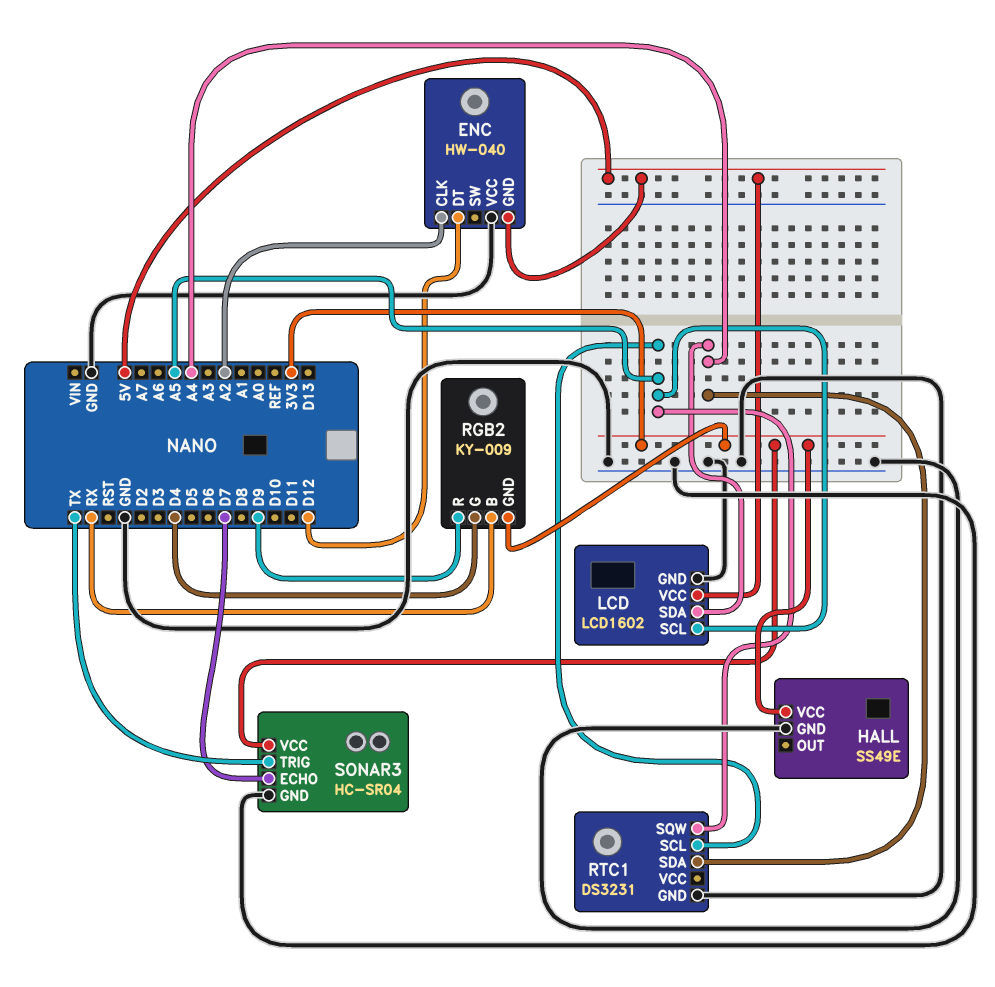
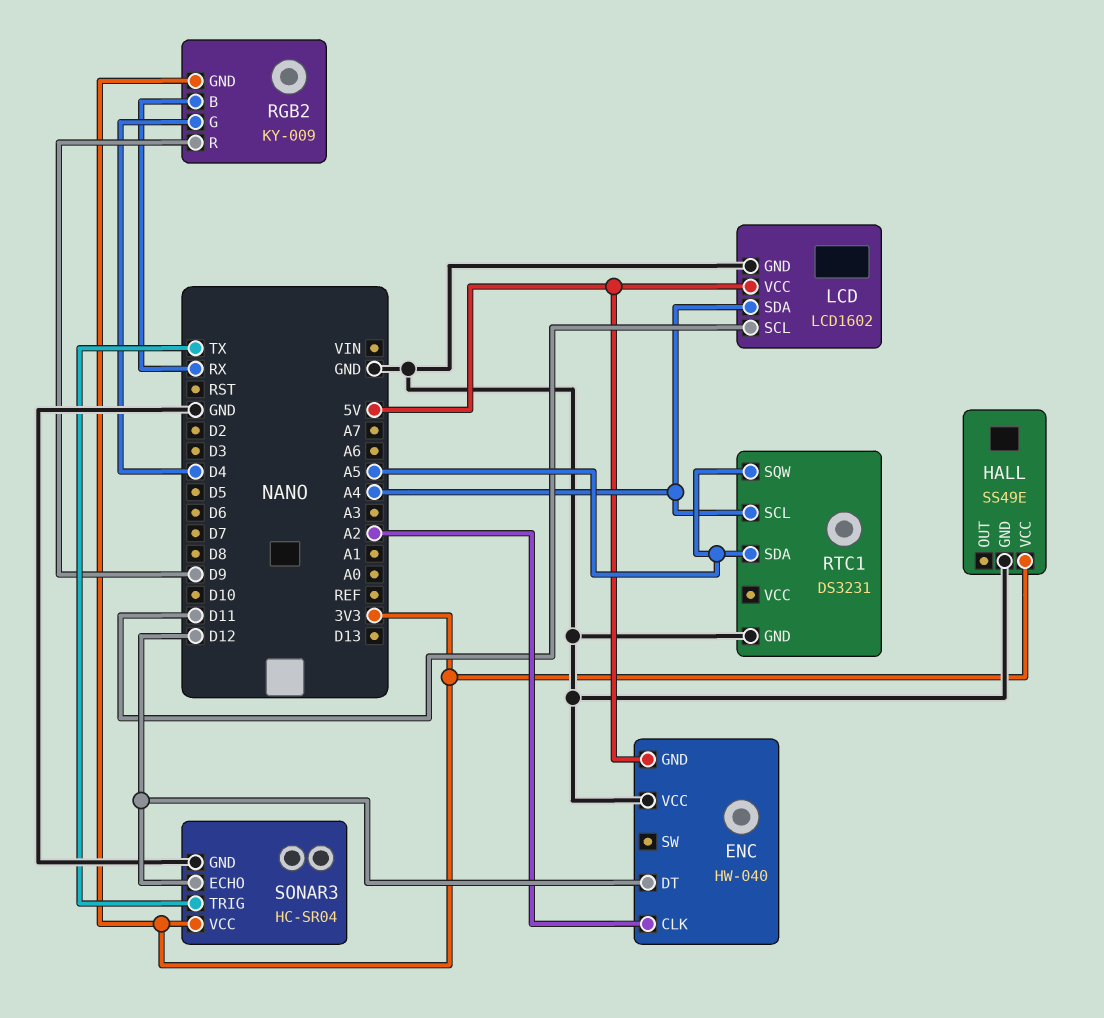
LCD pin SCL: A5 -> D11
RTC1 pin SCL: A5 -> A4
RTC1 pin SDA: A4 -> A5
SONAR3 pin ECHO: D7 -> D12

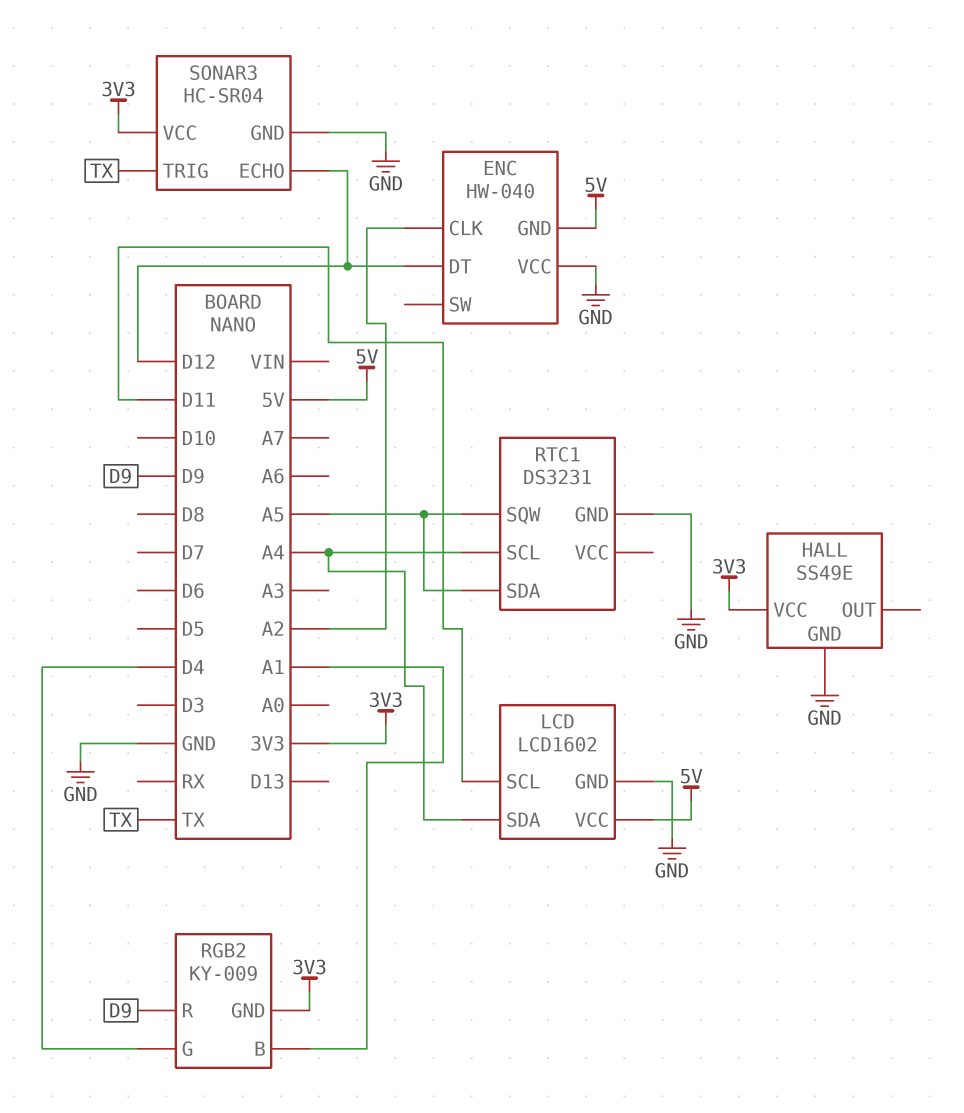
RGB2 pin B: RX -> A1

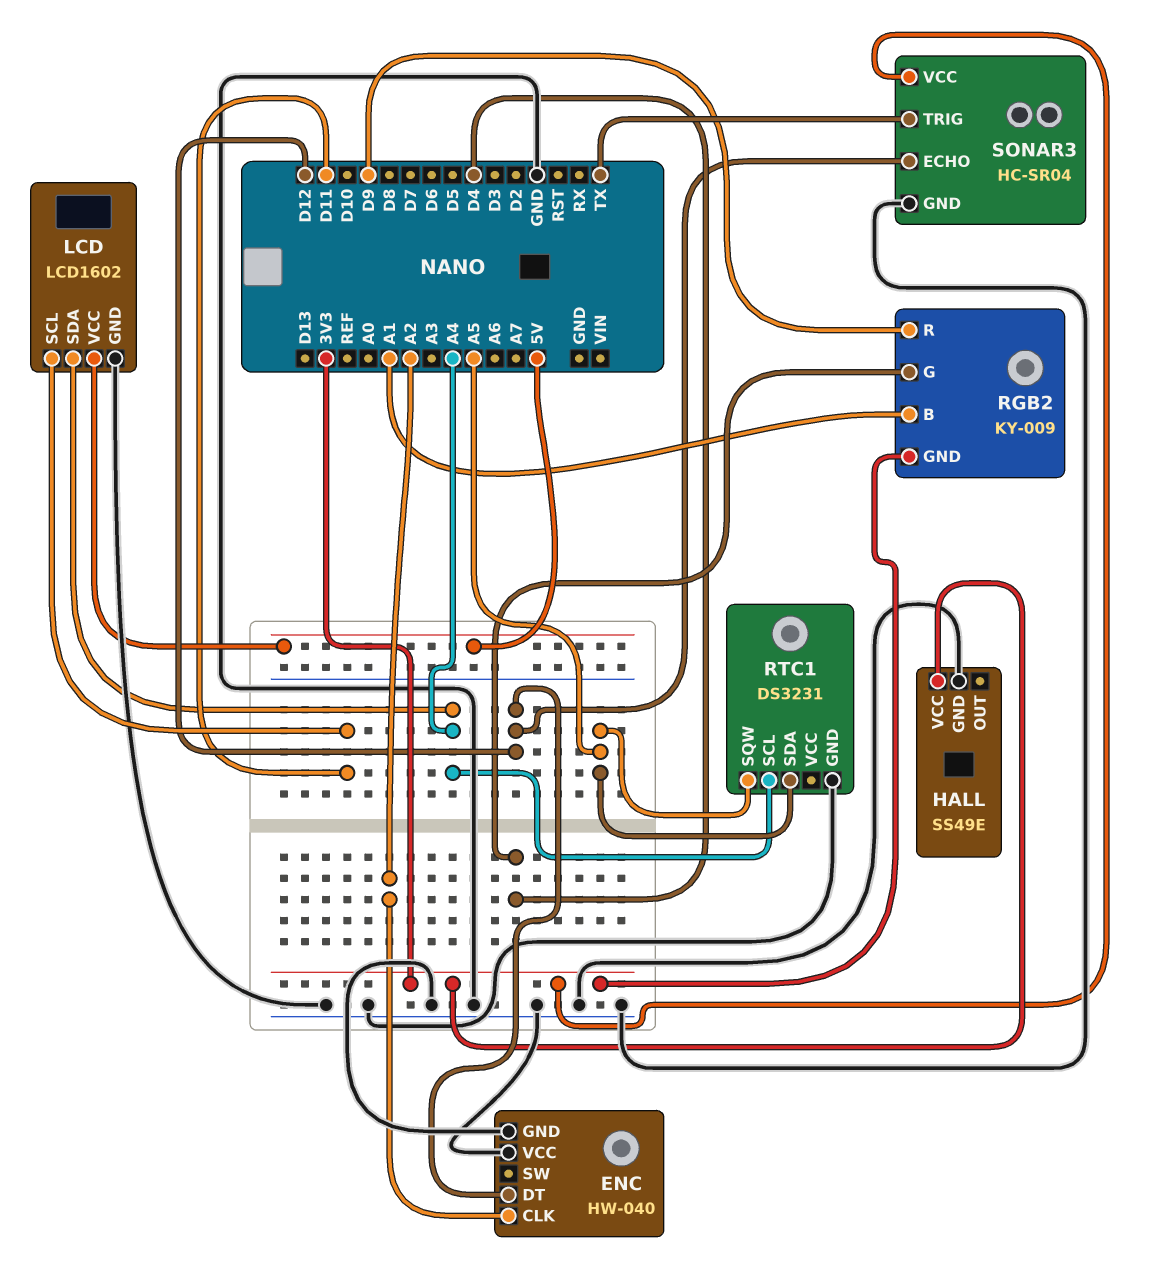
ENC pin GND: 5V -> GND

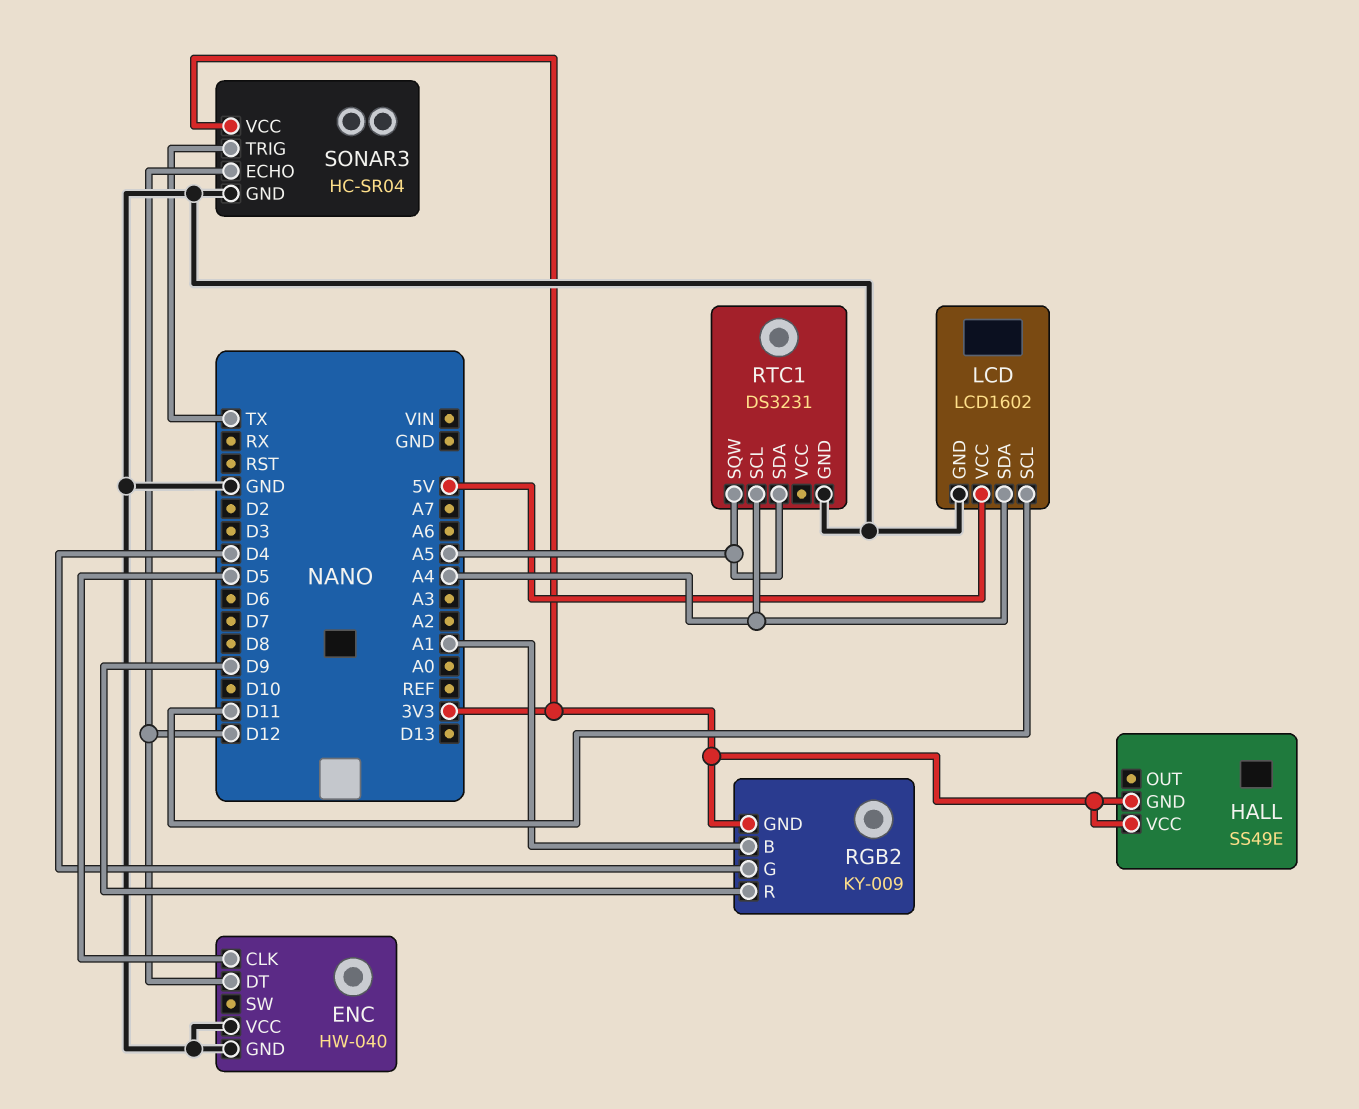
ENC pin CLK: A2 -> D5
HALL pin GND: GND -> 3V3

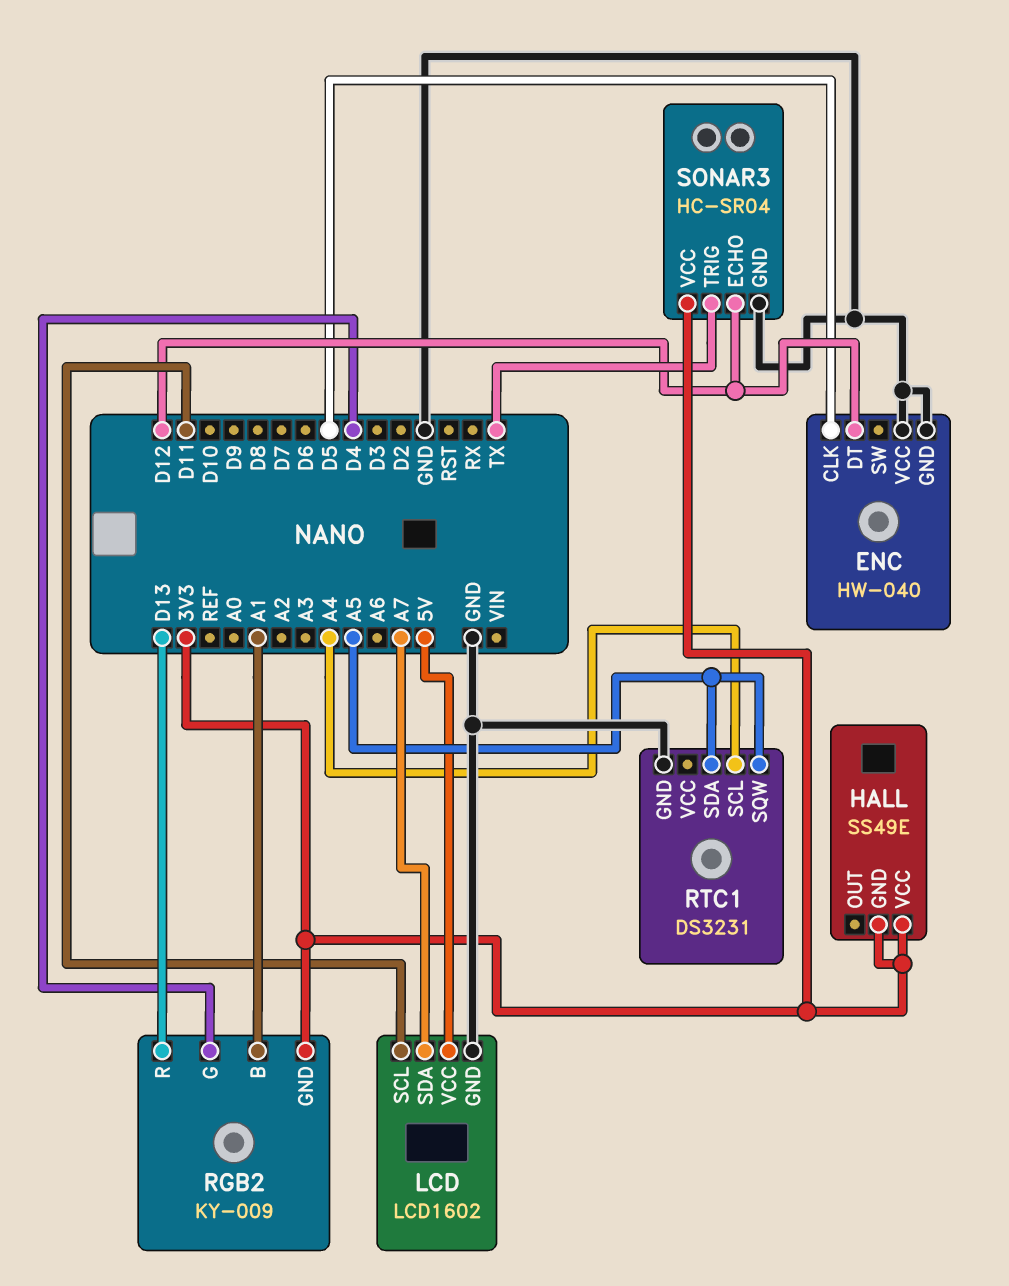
LCD pin SDA: A4 -> A7
RGB2 pin R: D9 -> D13

